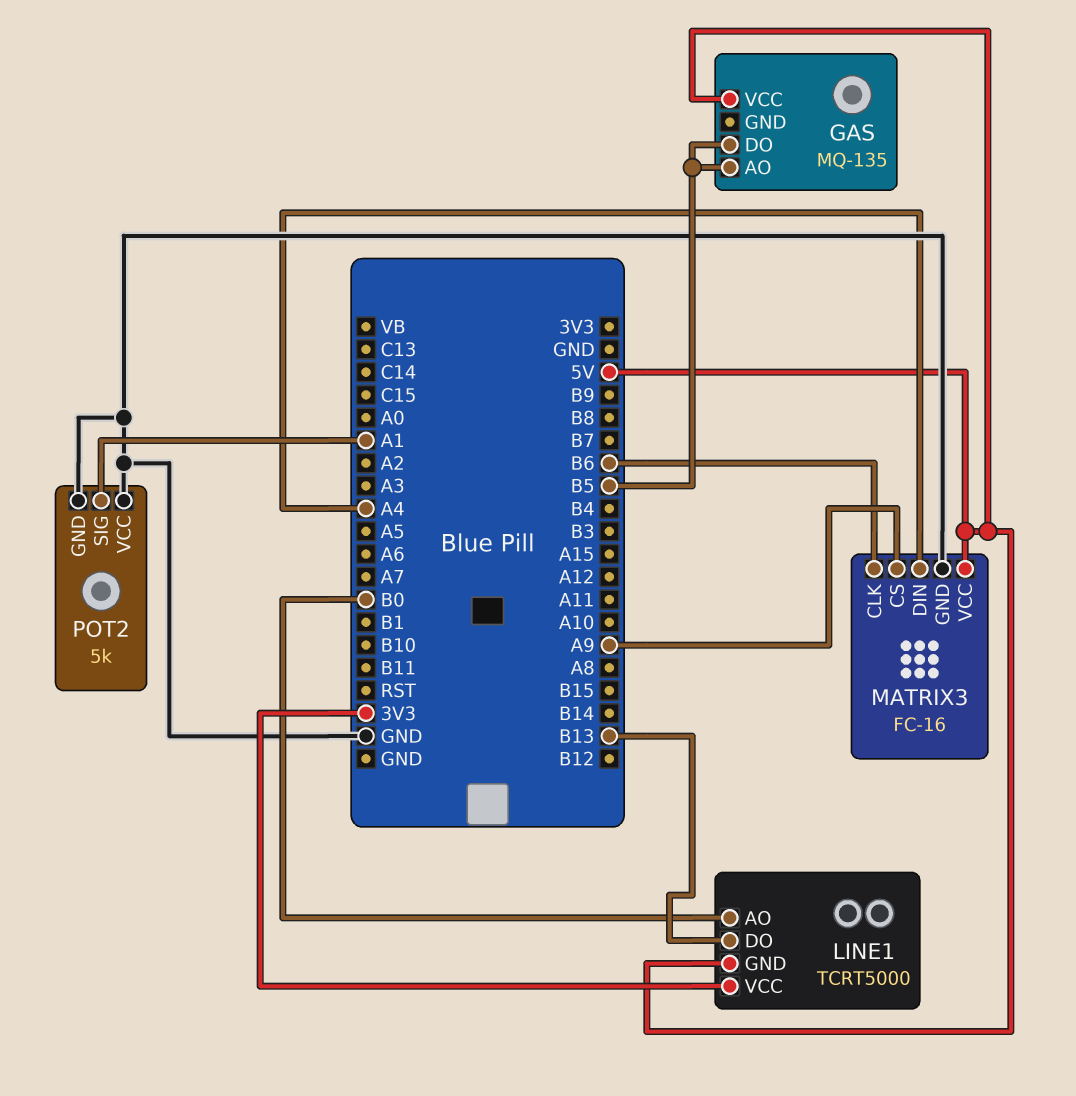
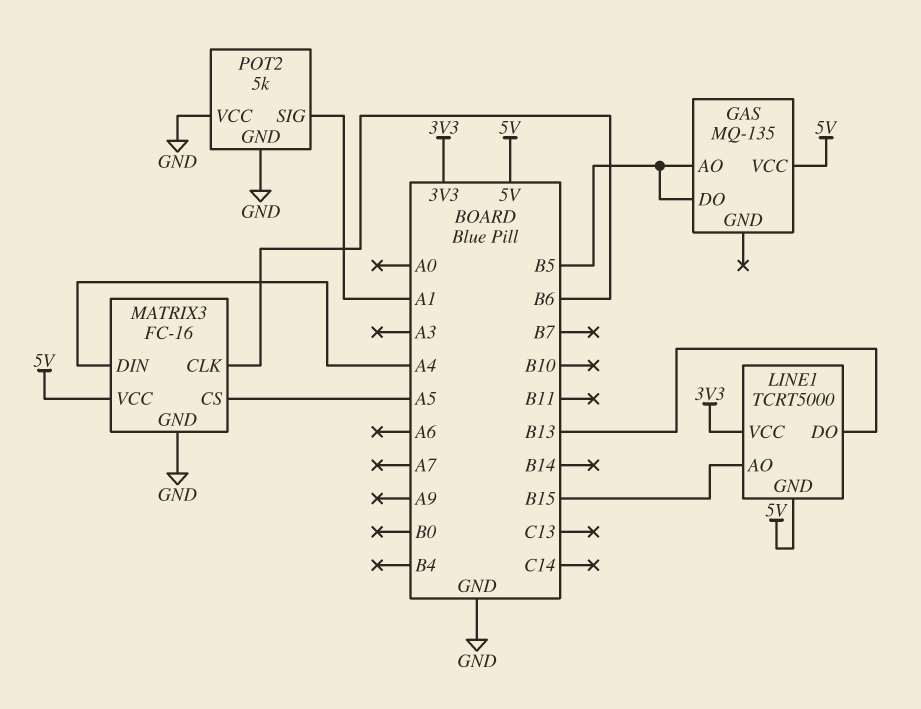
LINE1 pin AO: B0 -> B15
MATRIX3 pin CS: A9 -> A5

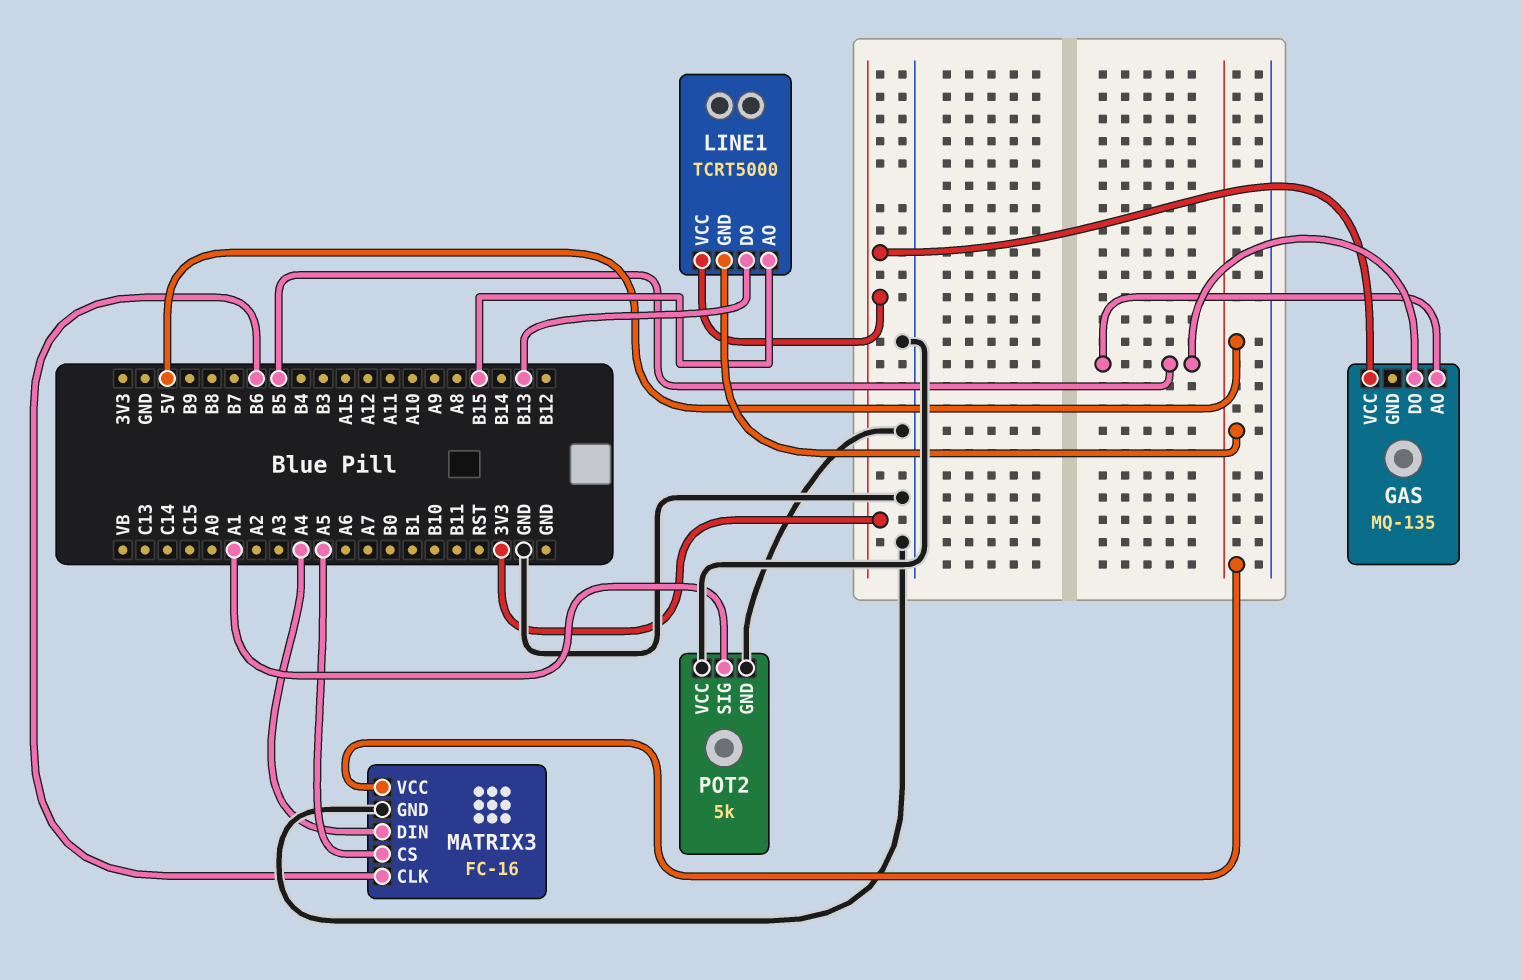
GAS pin VCC: 5V -> 3V3

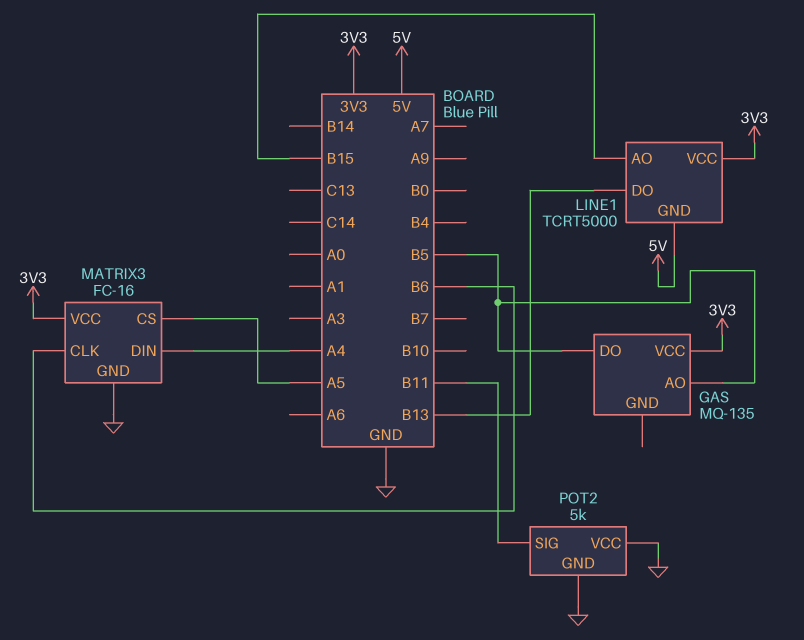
MATRIX3 pin VCC: 5V -> 3V3
POT2 pin SIG: A1 -> B11

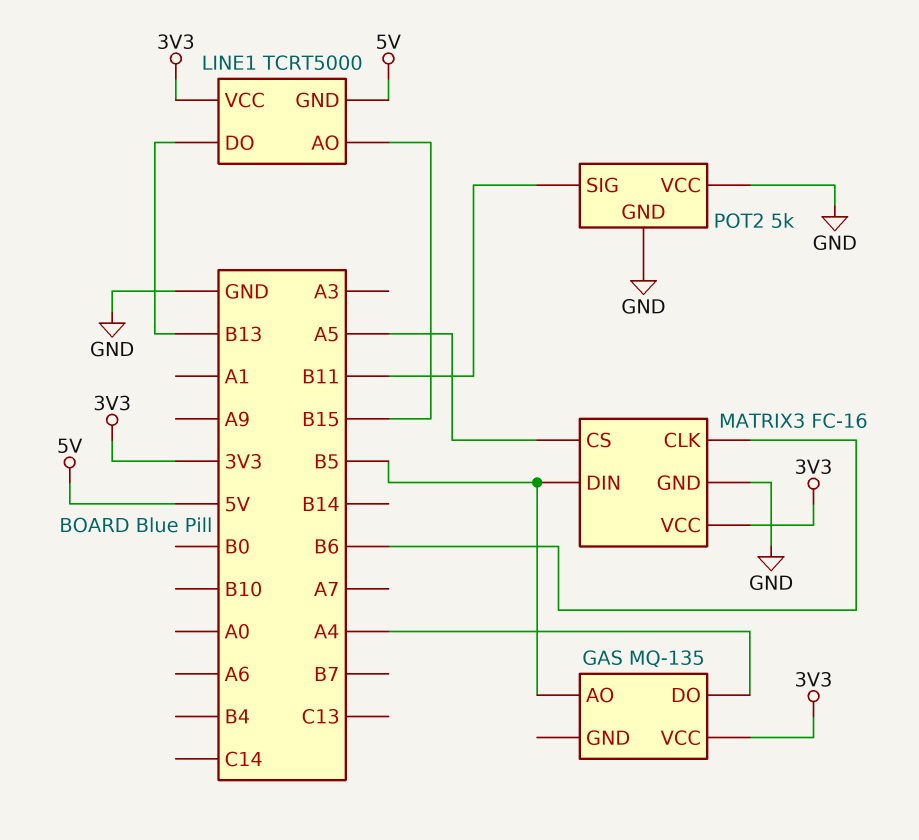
GAS pin DO: B5 -> A4
MATRIX3 pin DIN: A4 -> B5

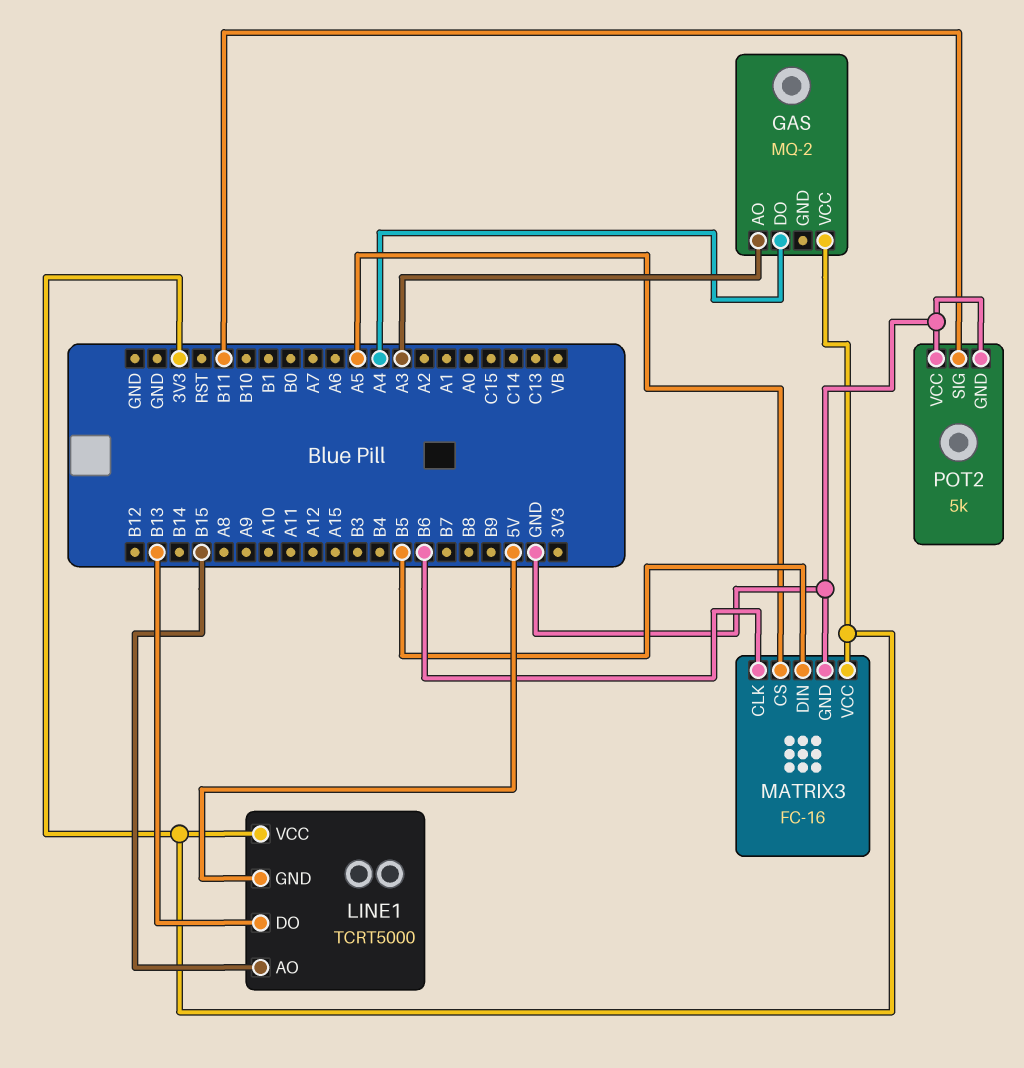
GAS: MQ-135 -> MQ-2
GAS pin AO: B5 -> A3

